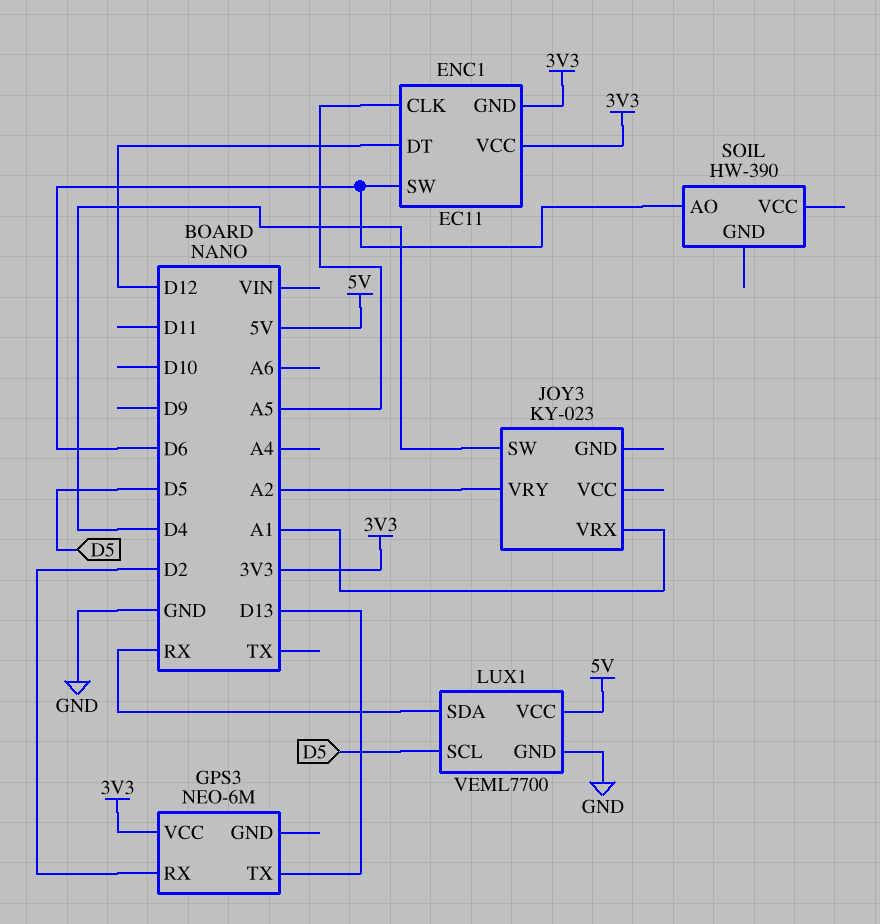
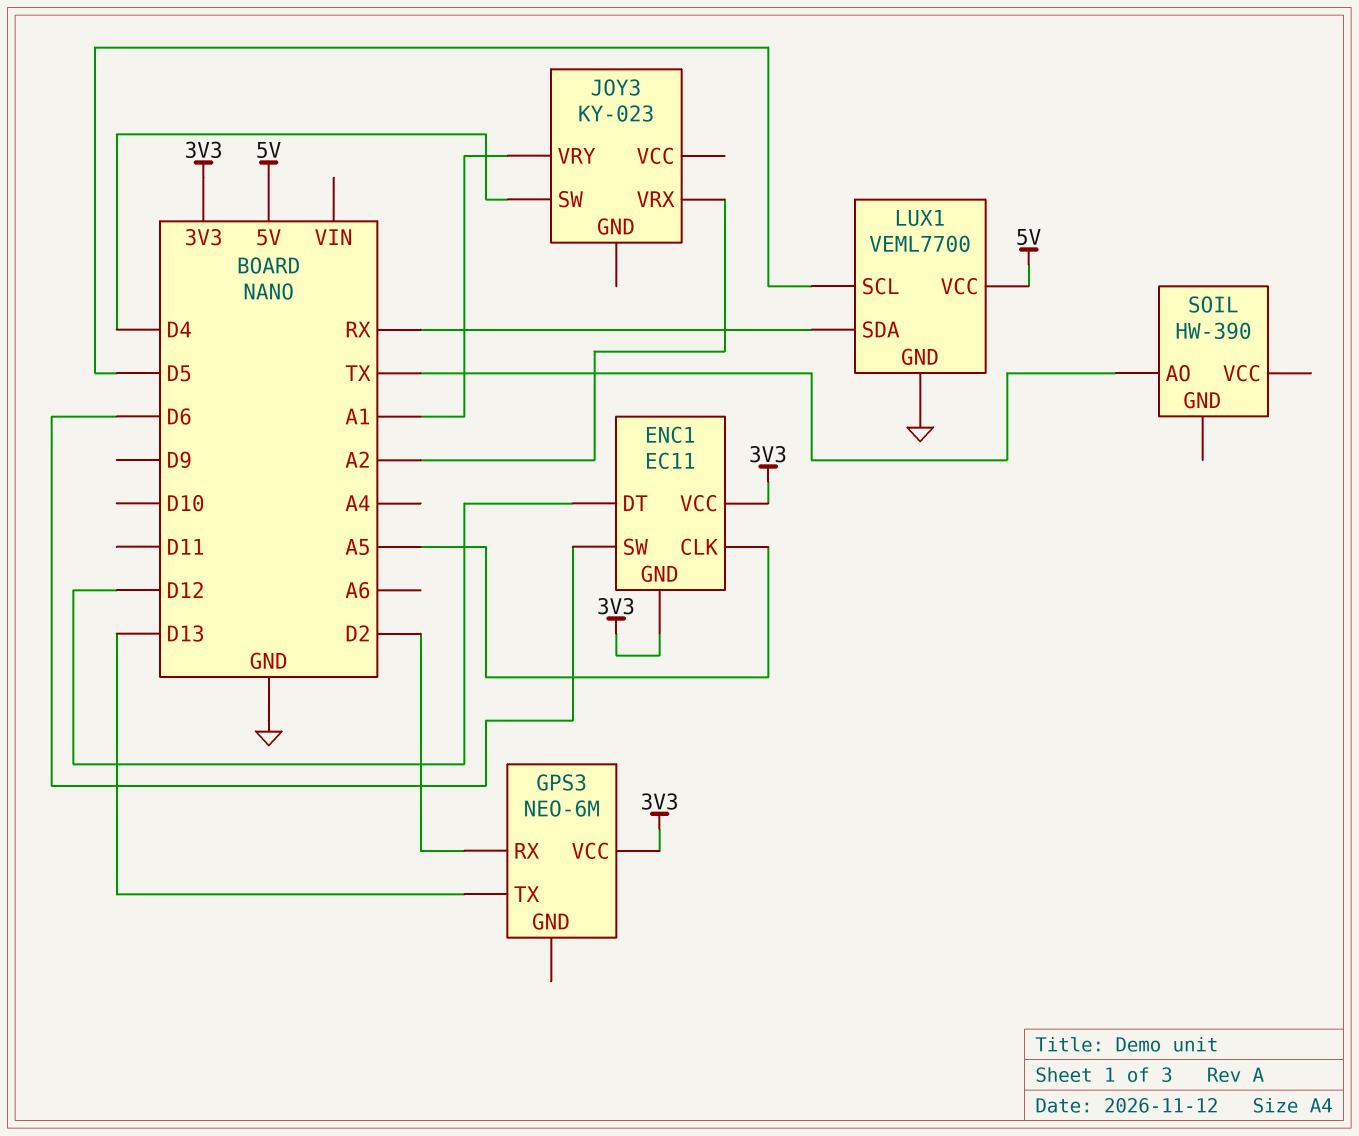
JOY3 pin VRX: A1 -> A2
JOY3 pin VRY: A2 -> A1
SOIL pin AO: D6 -> TX

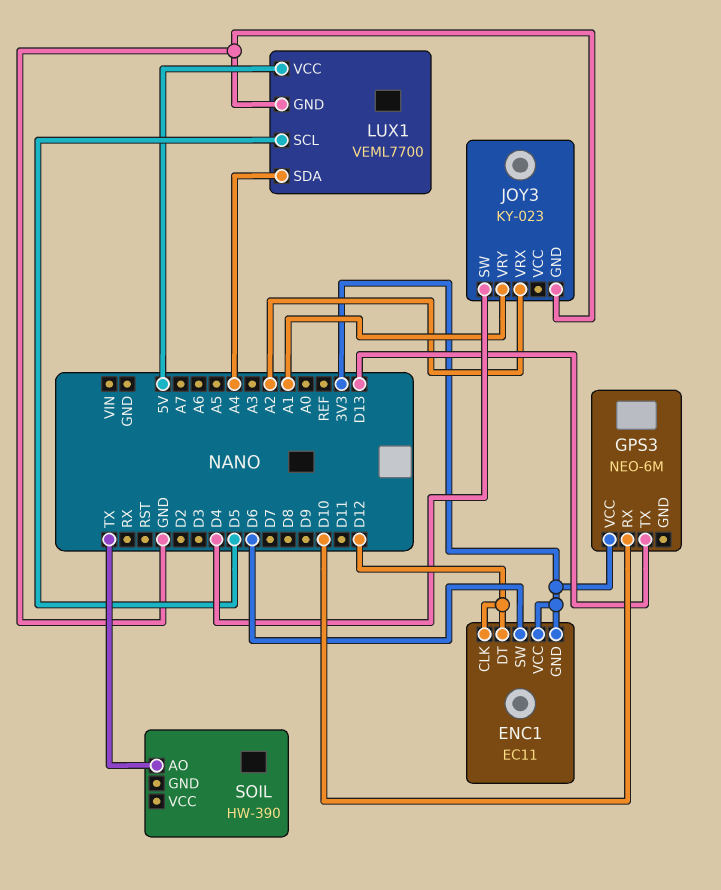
ENC1 pin CLK: A5 -> D12
GPS3 pin RX: D2 -> D10
JOY3 pin GND: none -> GND
LUX1 pin SDA: RX -> A4

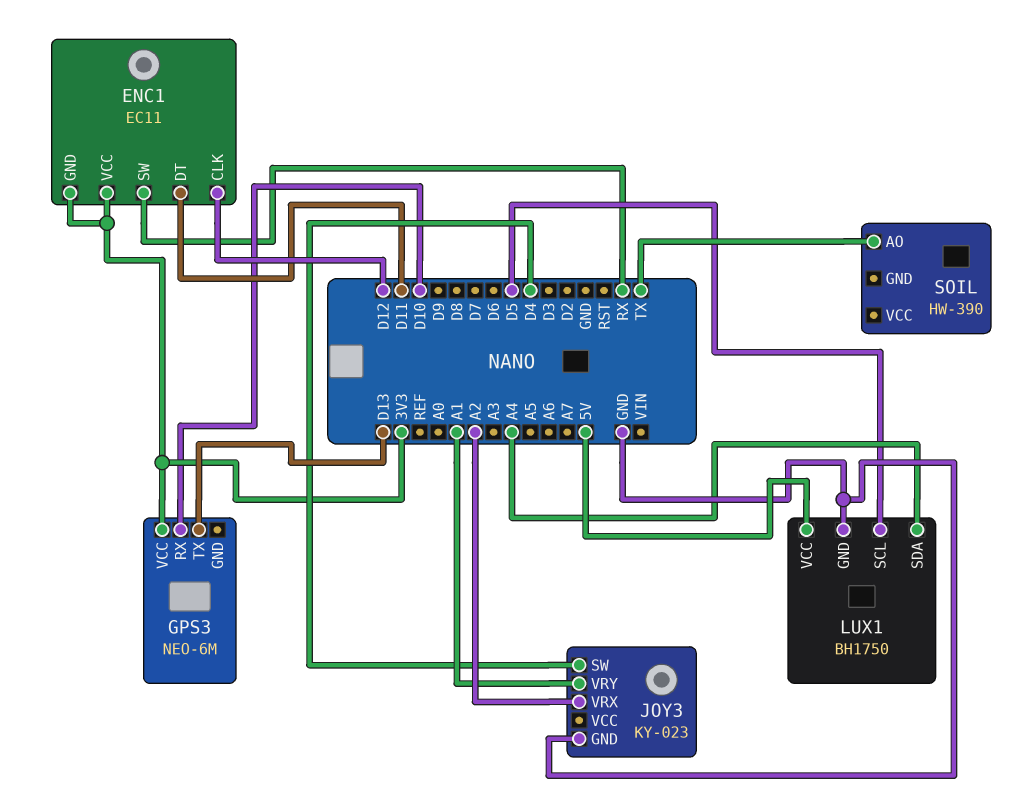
ENC1 pin DT: D12 -> D11
ENC1 pin SW: D6 -> RX
LUX1: VEML7700 -> BH1750

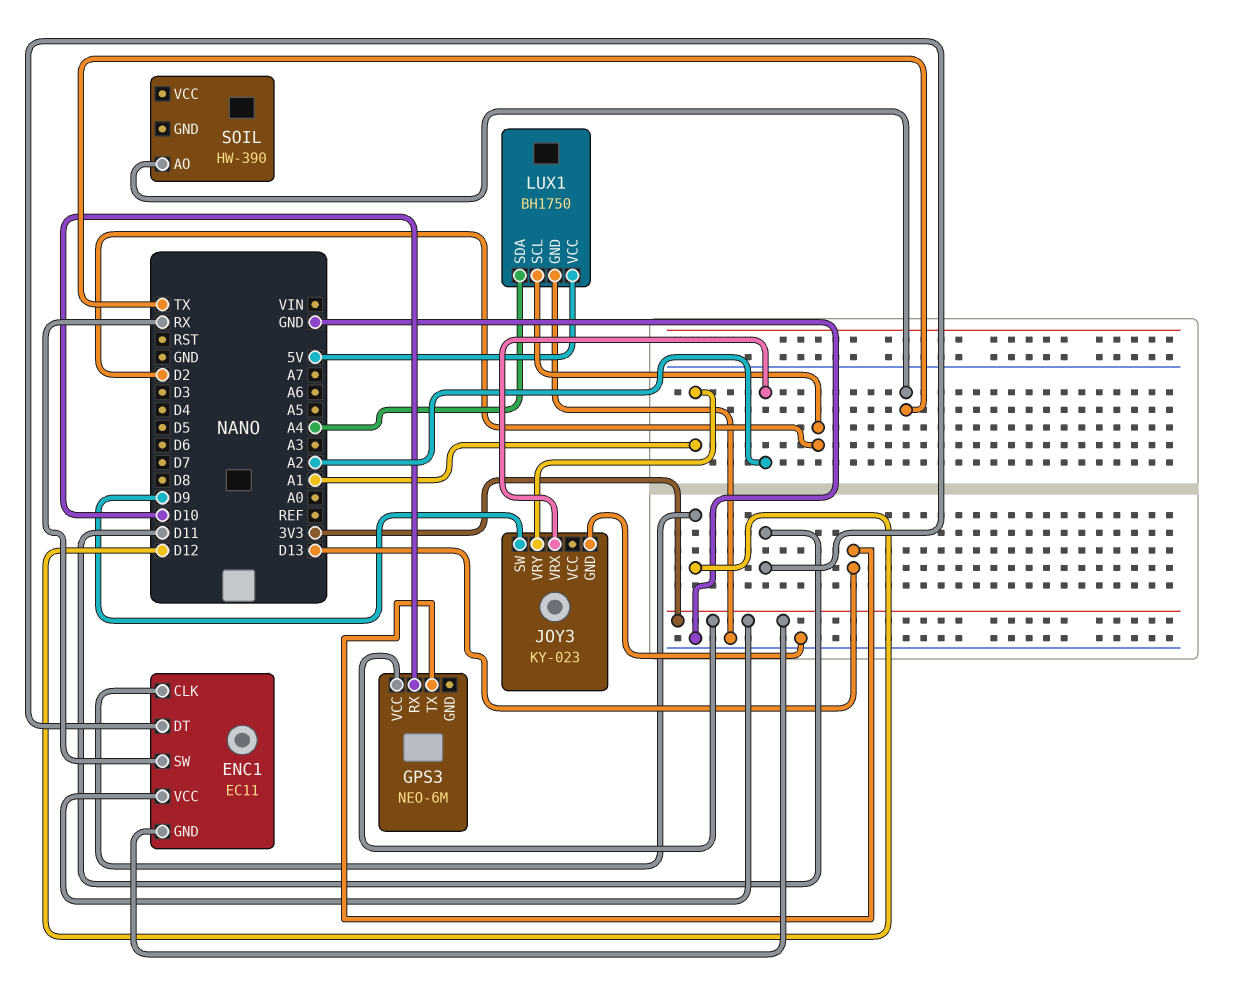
JOY3 pin SW: D4 -> D9
LUX1 pin SCL: D5 -> D2

